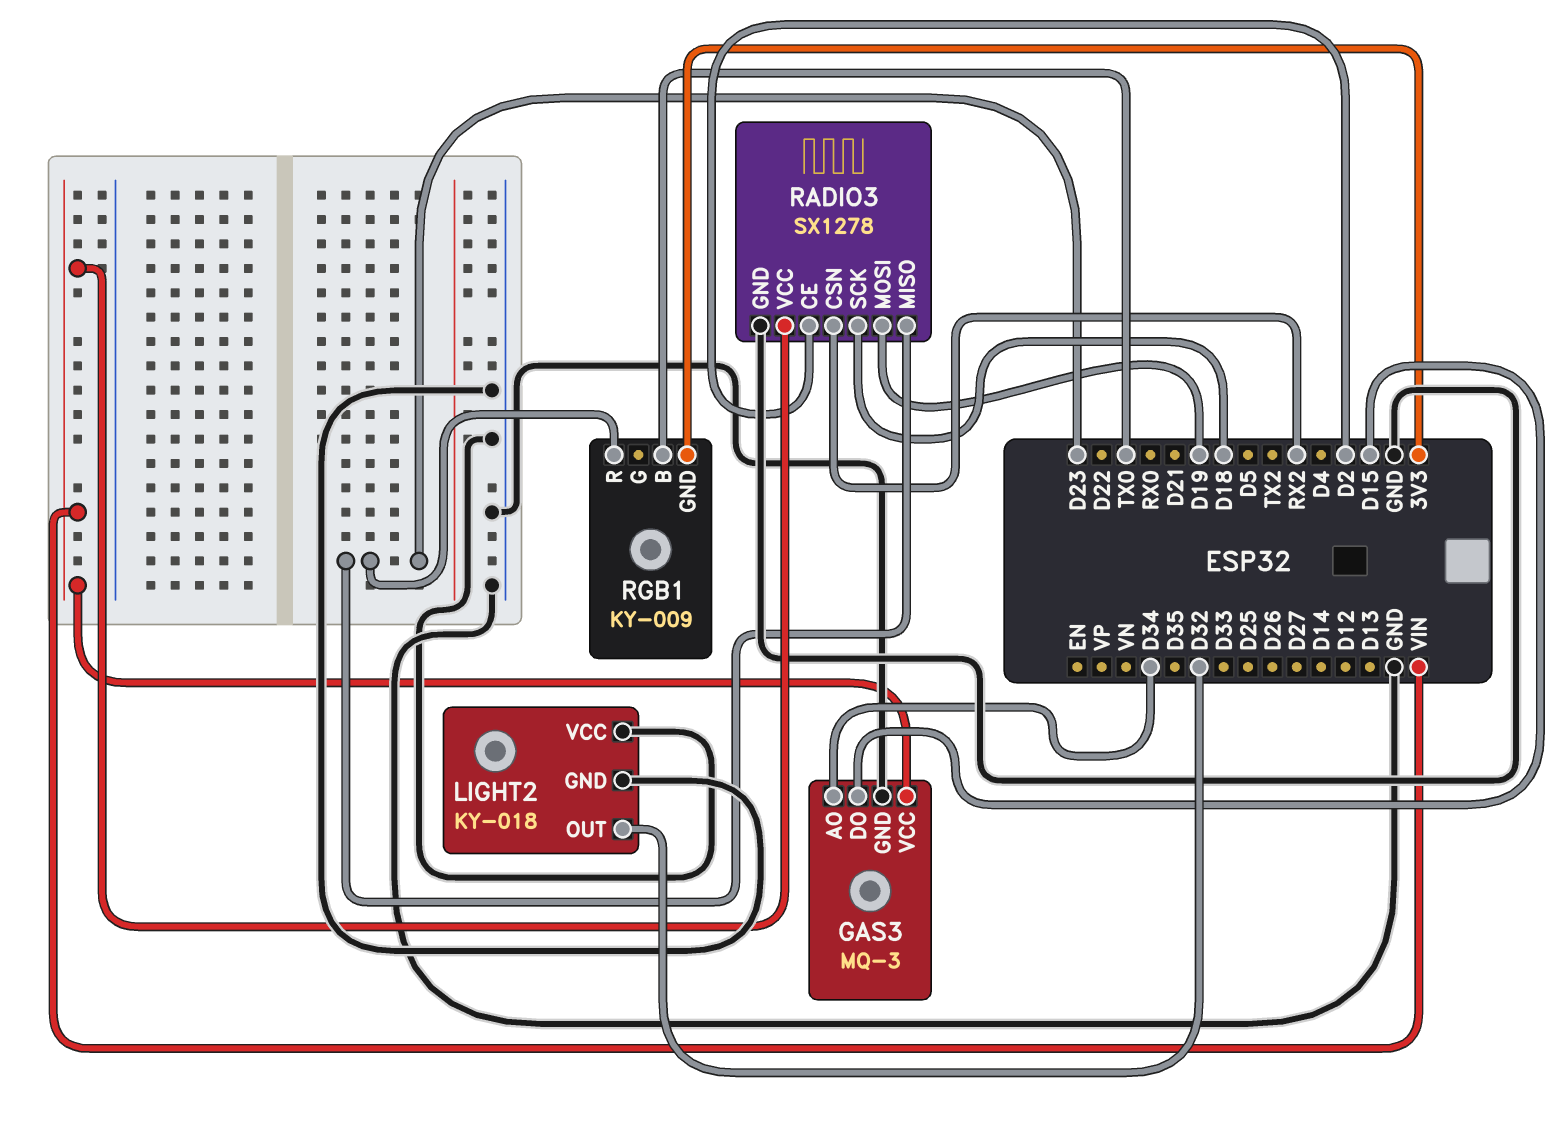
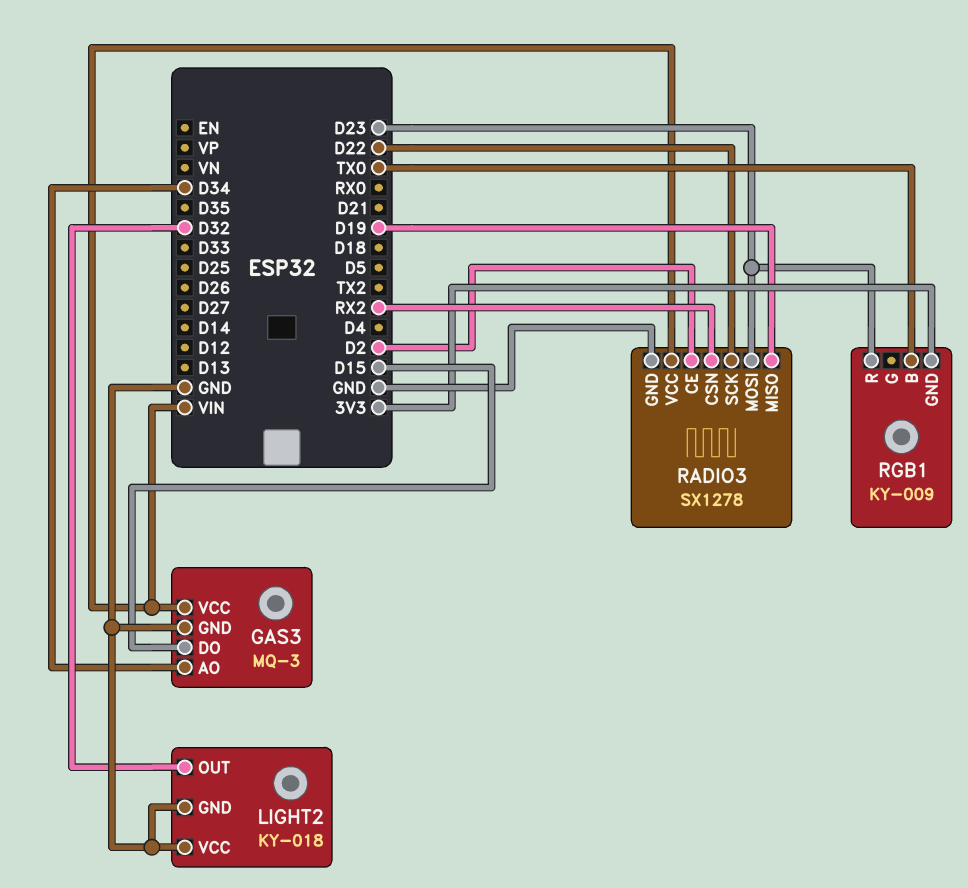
RADIO3 pin MISO: D23 -> D19
RADIO3 pin MOSI: D19 -> D23
RADIO3 pin SCK: D18 -> D22

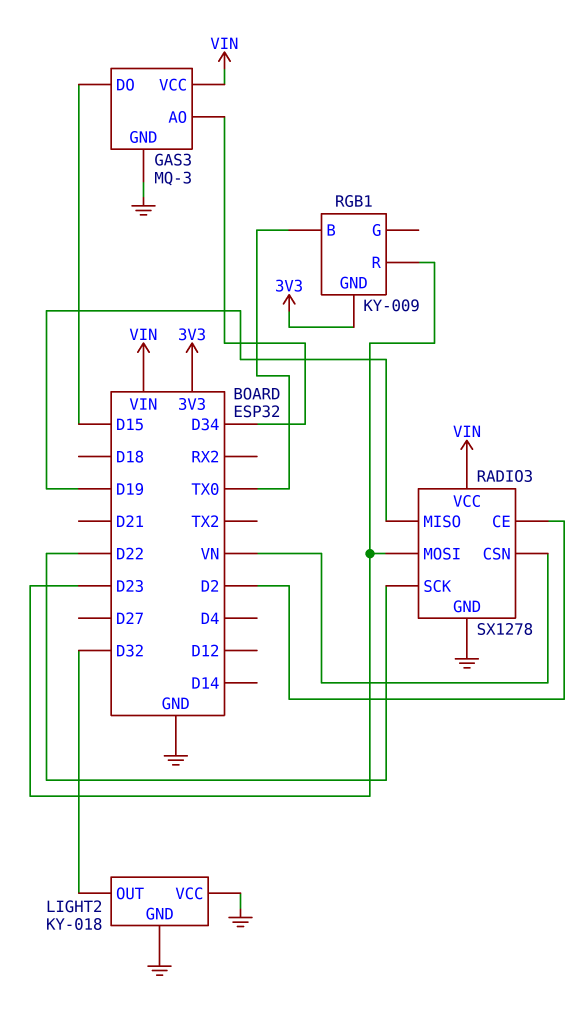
RADIO3 pin CSN: RX2 -> VN

